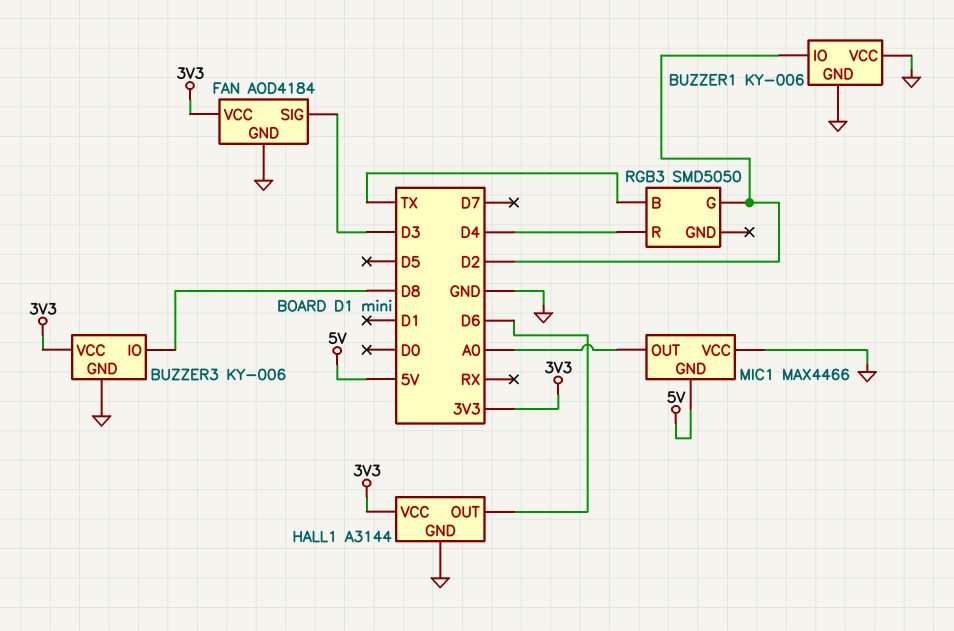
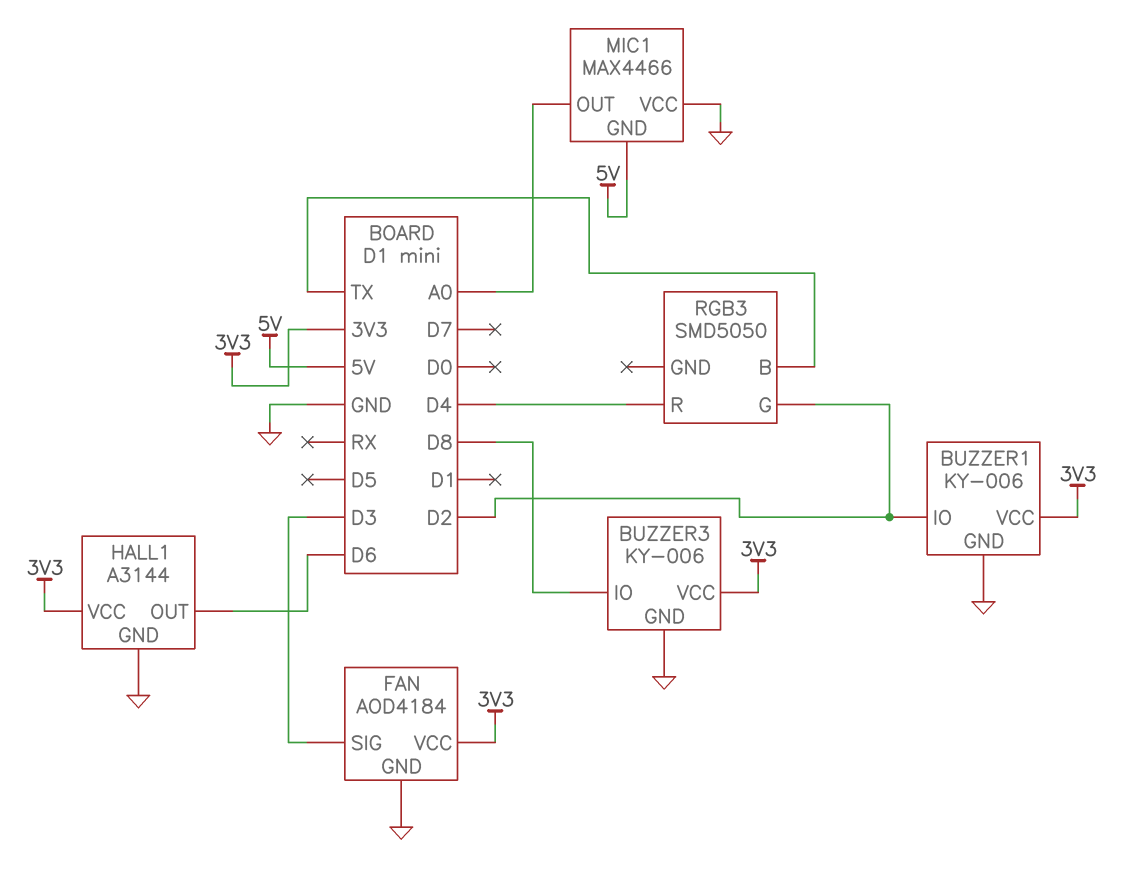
BUZZER1 pin VCC: GND -> 3V3

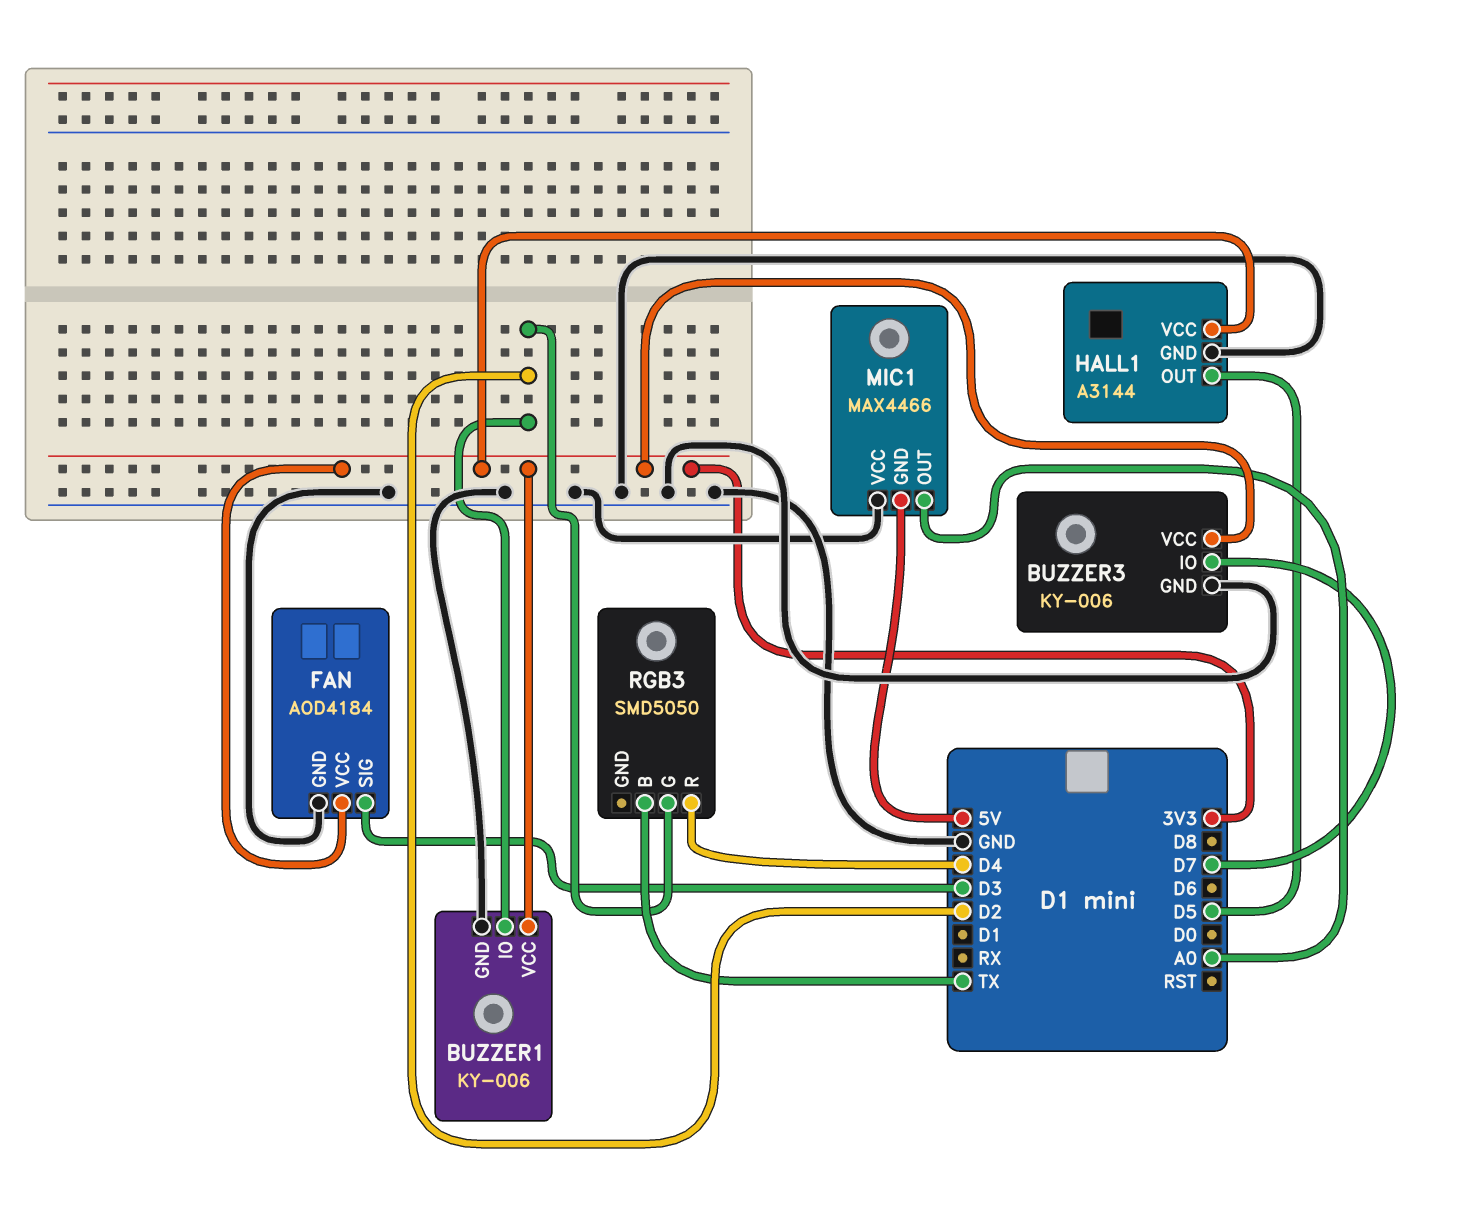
BUZZER3 pin IO: D8 -> D7
HALL1 pin OUT: D6 -> D5

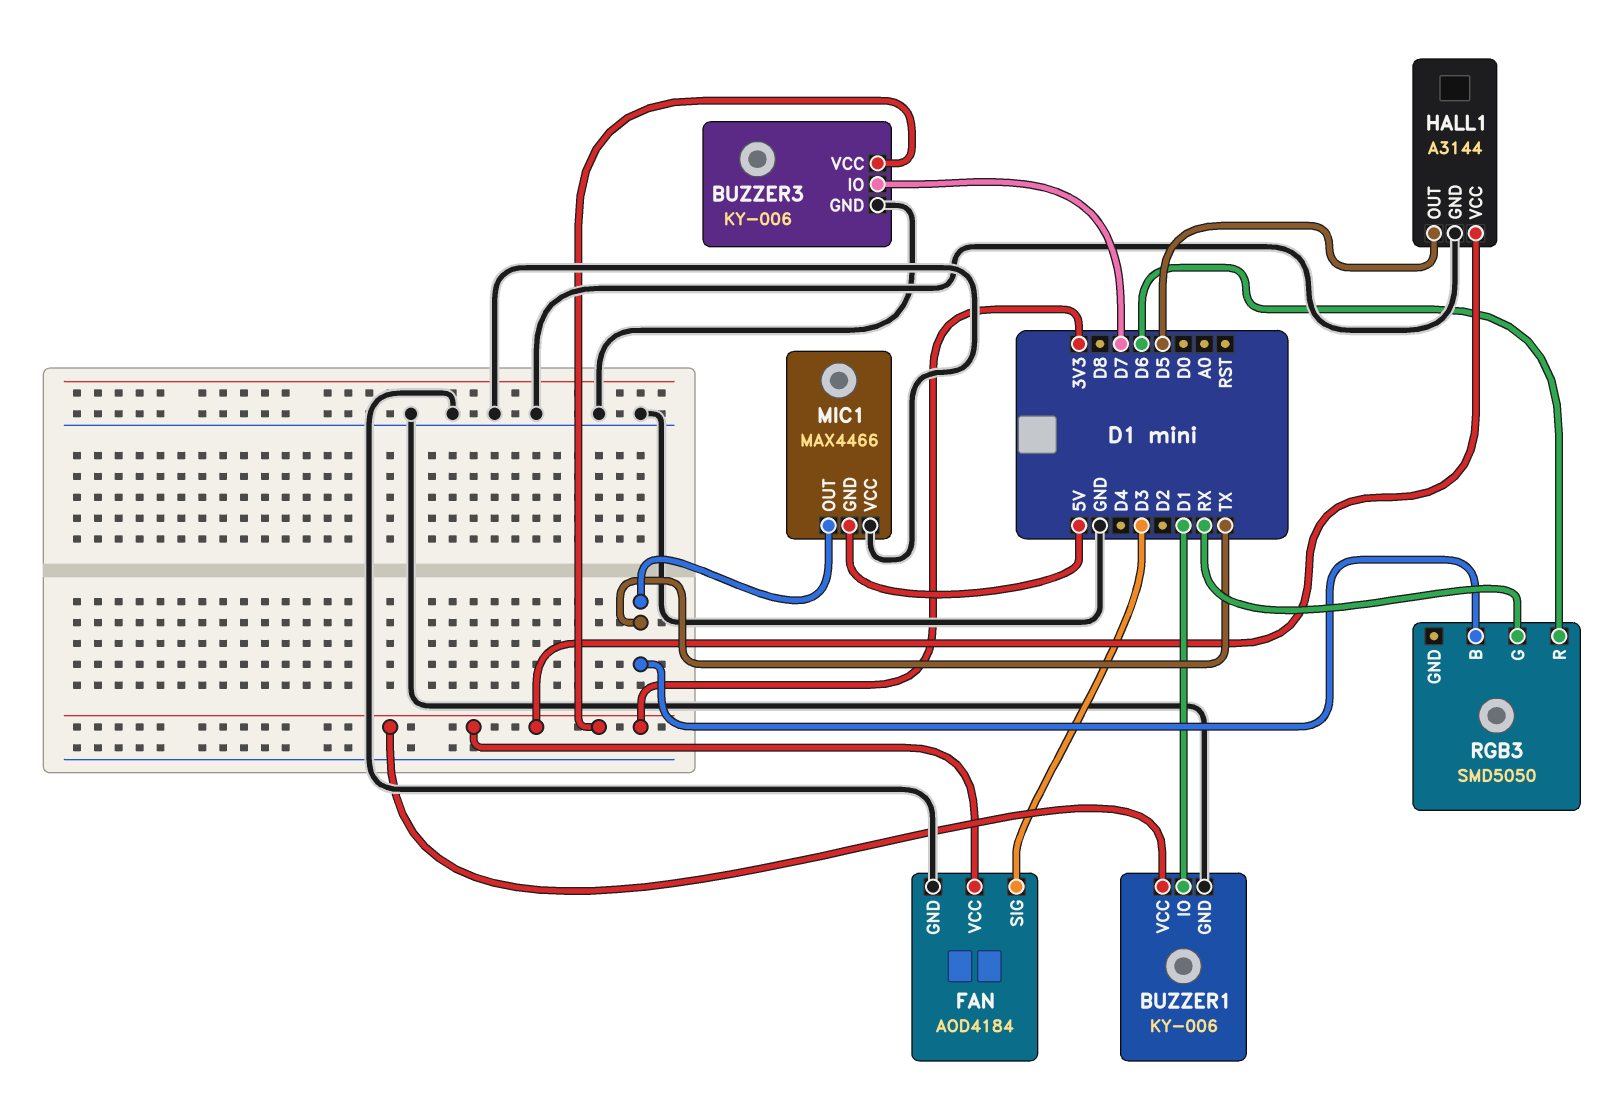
BUZZER1 pin IO: D2 -> D1
MIC1 pin OUT: A0 -> TX
RGB3 pin G: D2 -> RX
RGB3 pin R: D4 -> D6

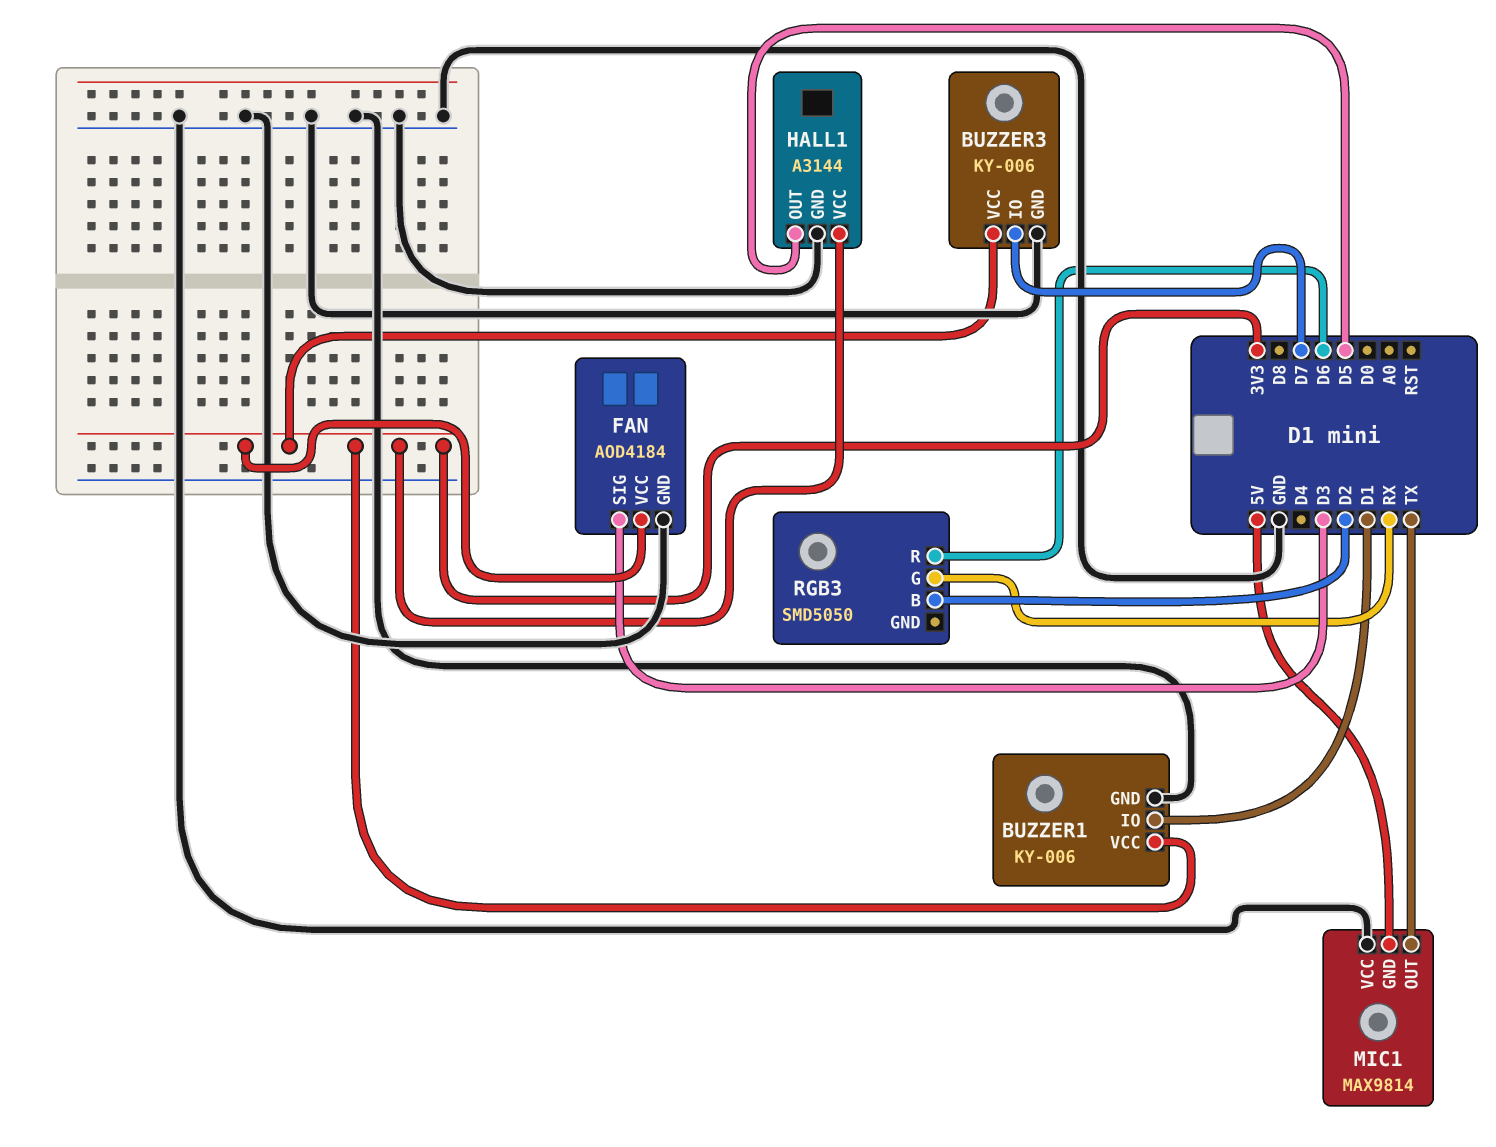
MIC1: MAX4466 -> MAX9814
RGB3 pin B: TX -> D2

